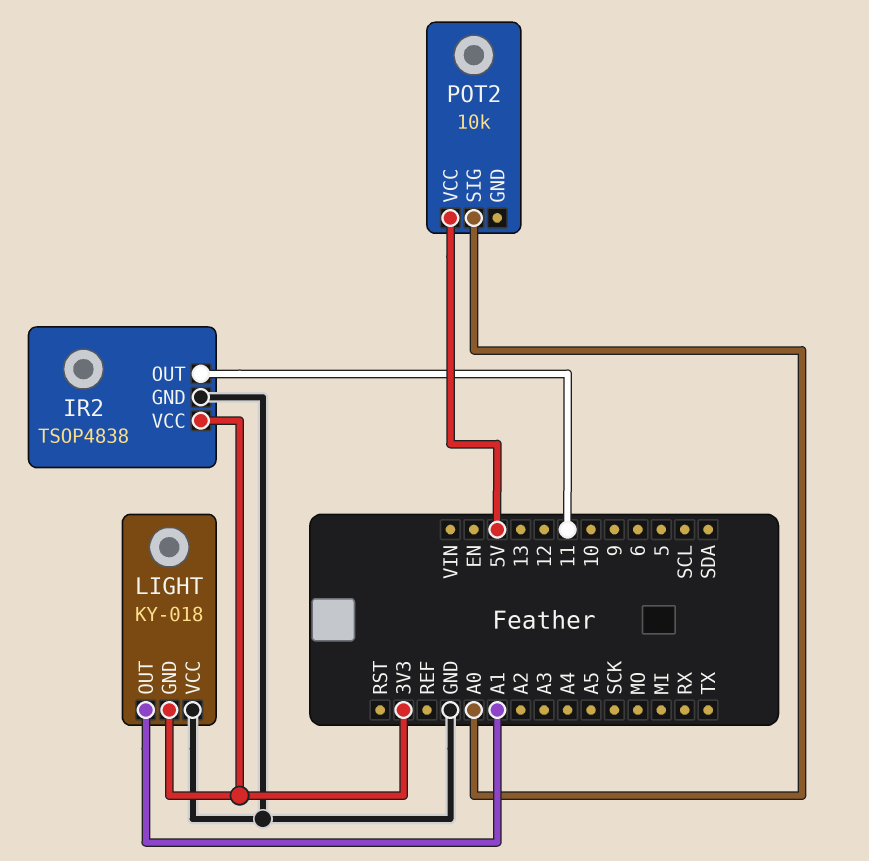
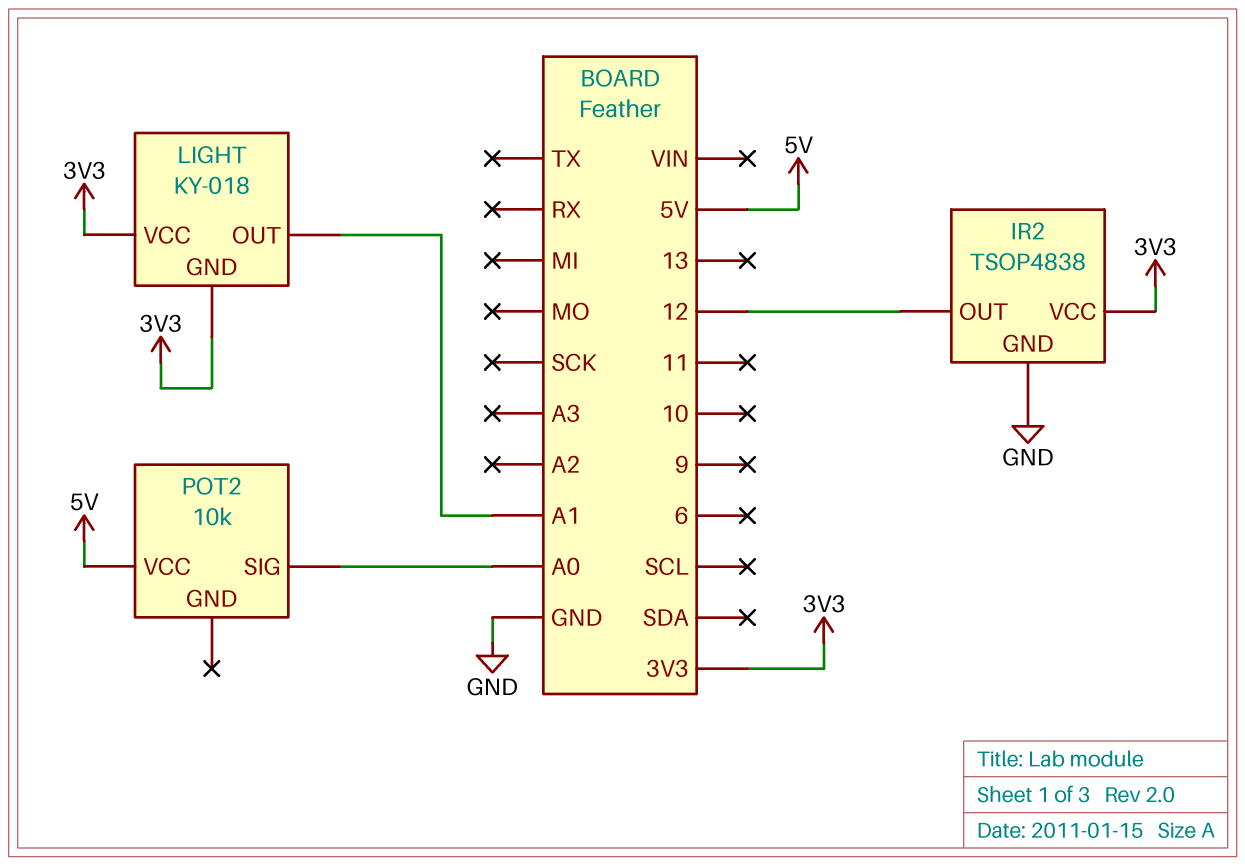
IR2 pin OUT: 11 -> 12
LIGHT pin VCC: GND -> 3V3

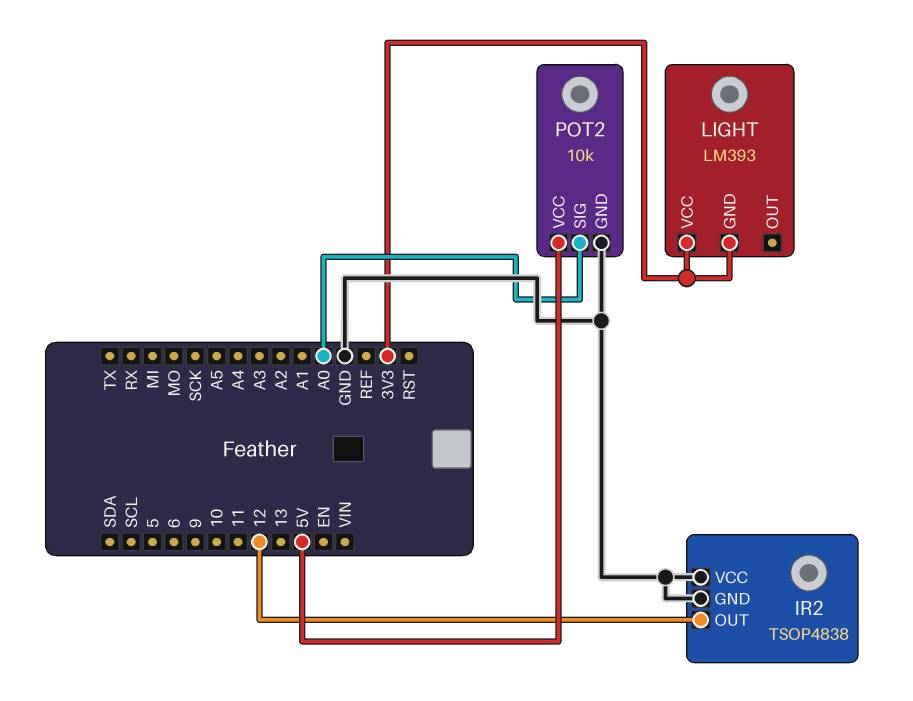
IR2 pin VCC: 3V3 -> GND
LIGHT: KY-018 -> LM393
LIGHT pin OUT: A1 -> none
POT2 pin GND: none -> GND

